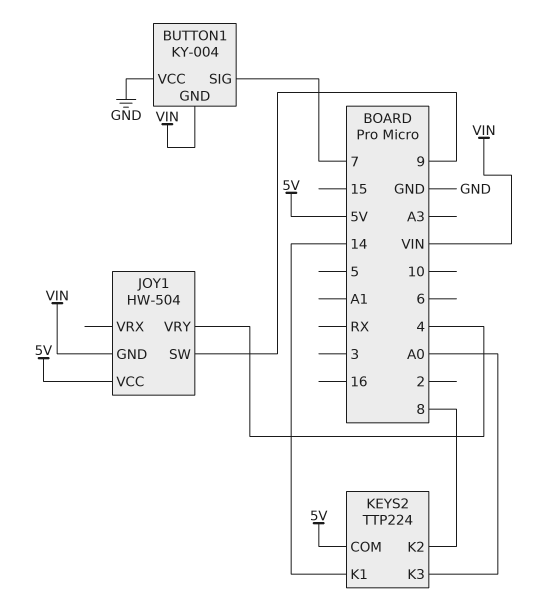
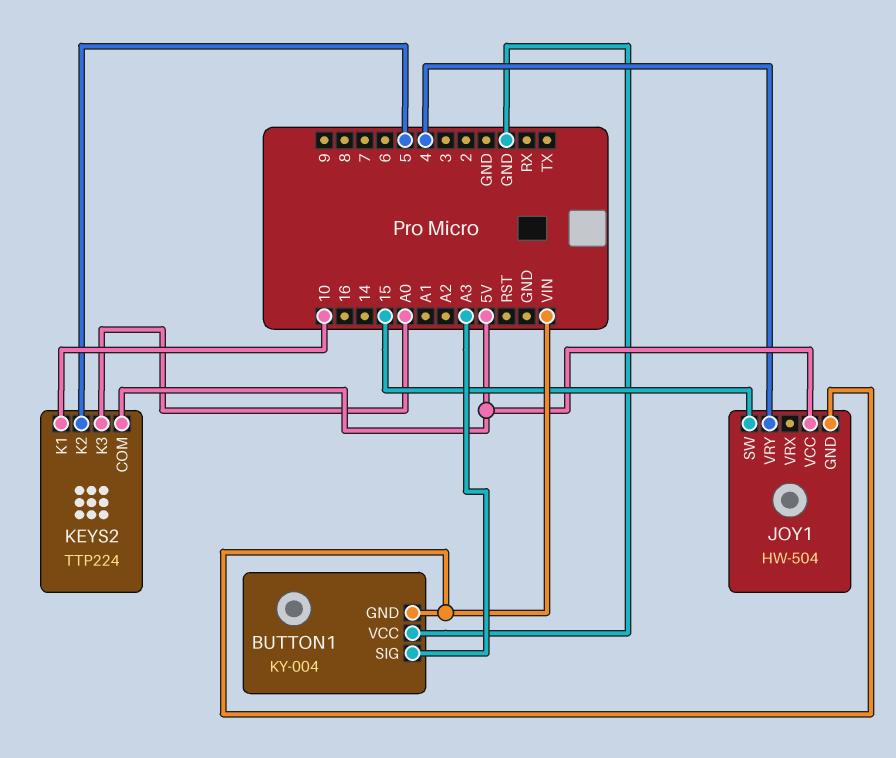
BUTTON1 pin SIG: 7 -> A3
JOY1 pin SW: 9 -> 15
KEYS2 pin K1: 14 -> 10
KEYS2 pin K2: 8 -> 5

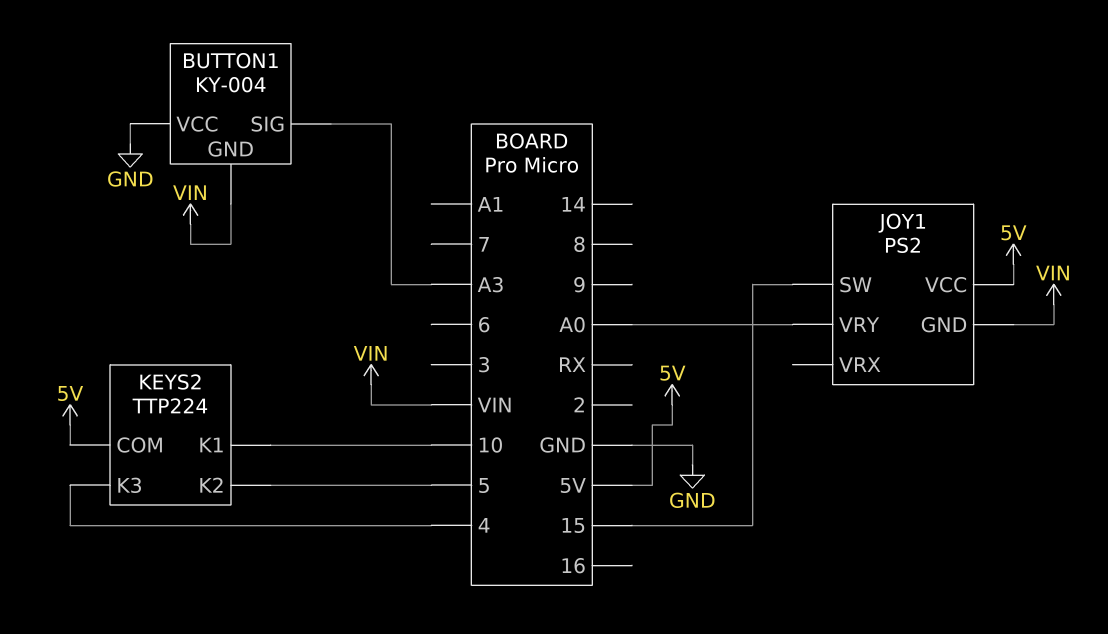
JOY1: HW-504 -> PS2
JOY1 pin VRY: 4 -> A0
KEYS2 pin K3: A0 -> 4

